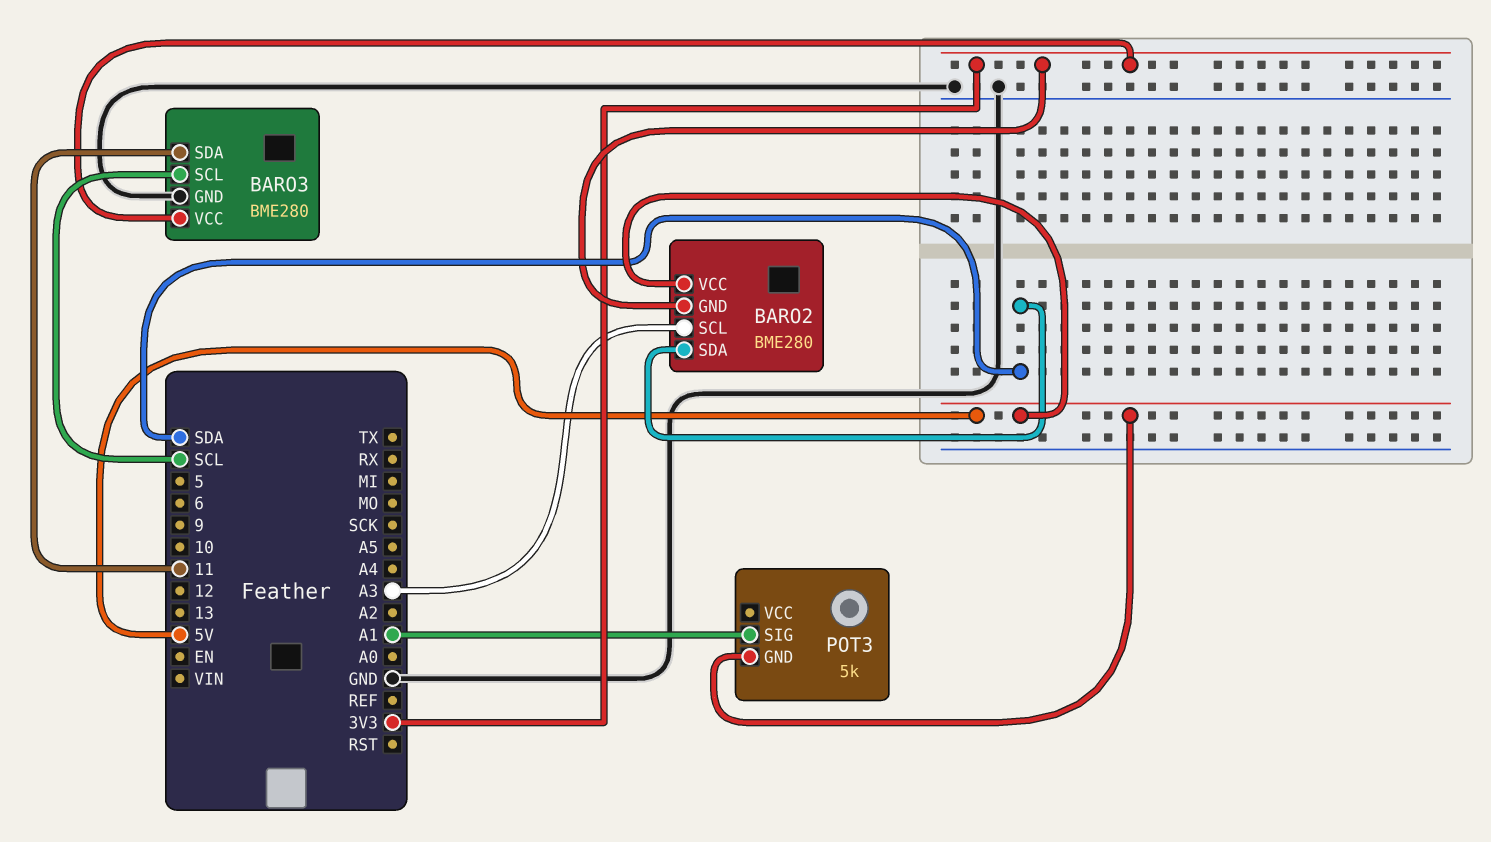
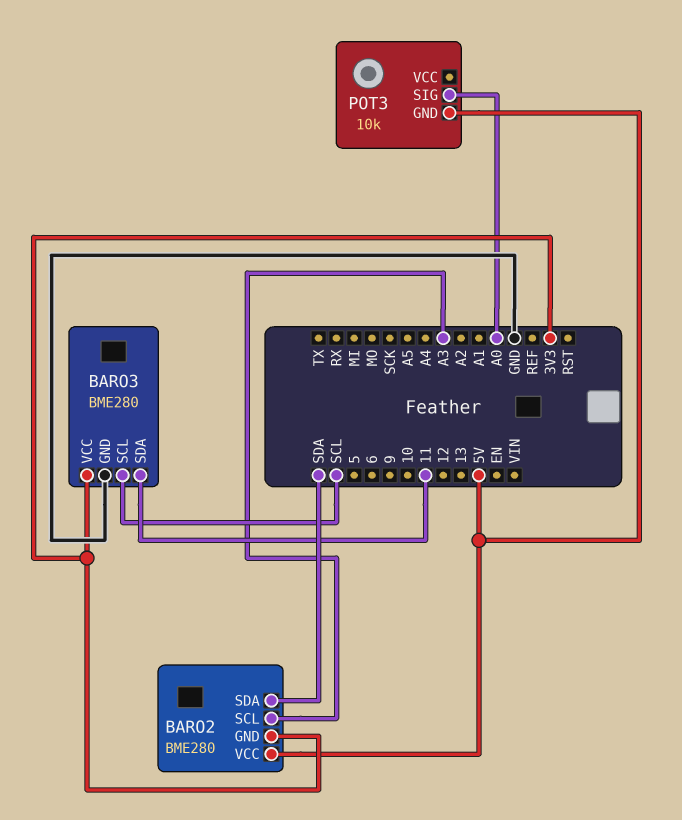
POT3: 5k -> 10k
POT3 pin SIG: A1 -> A0

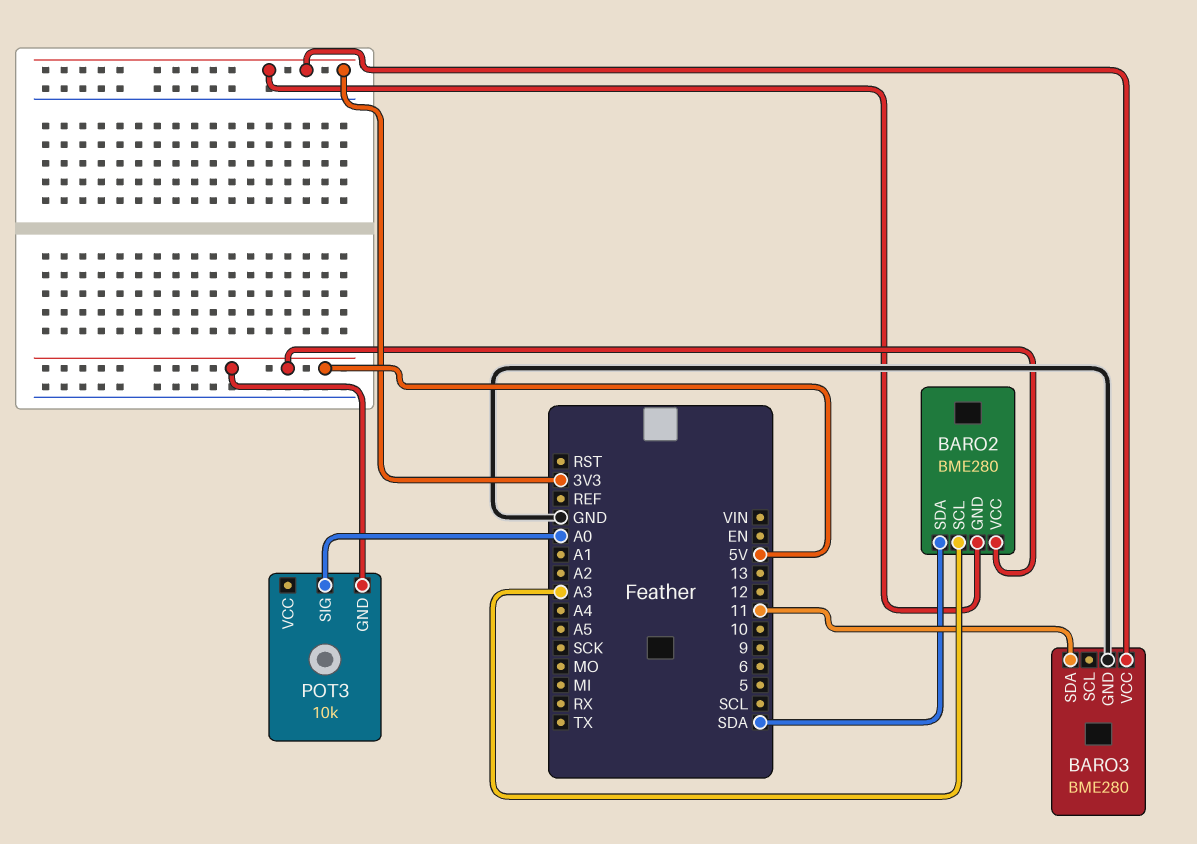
BARO3 pin SCL: SCL -> none

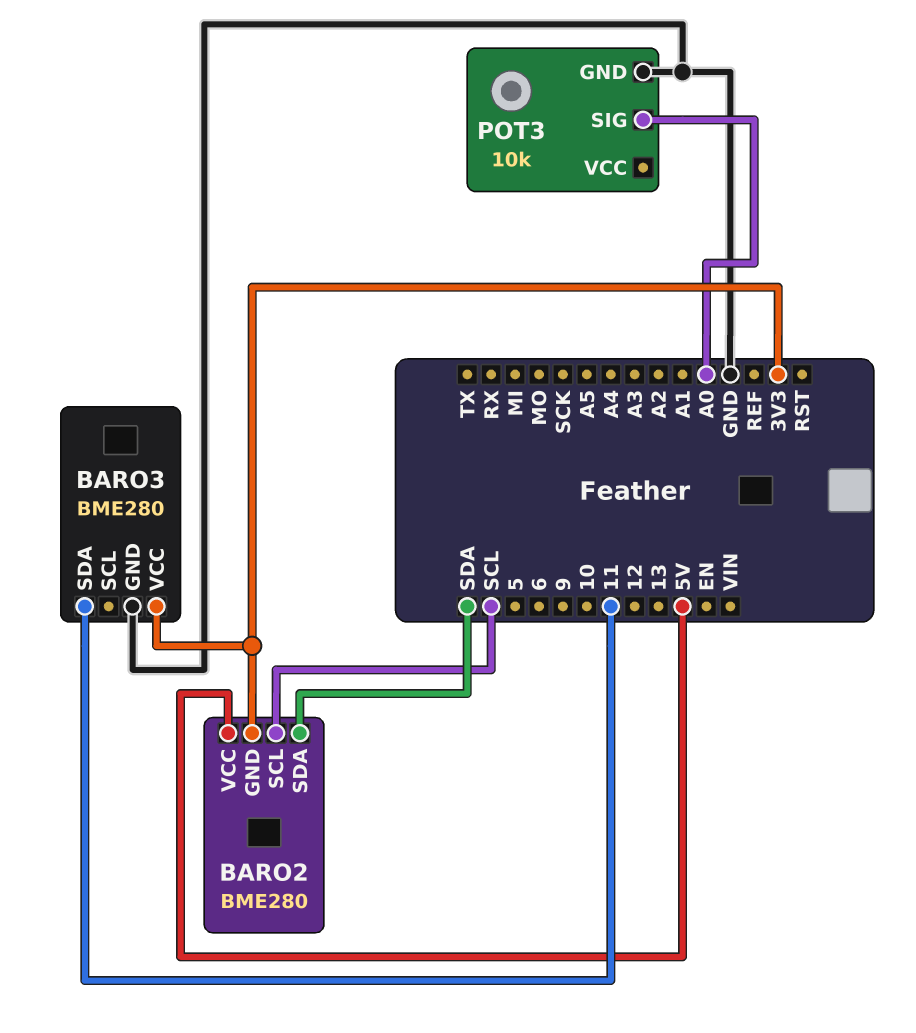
BARO2 pin SCL: A3 -> SCL
POT3 pin GND: 5V -> GND

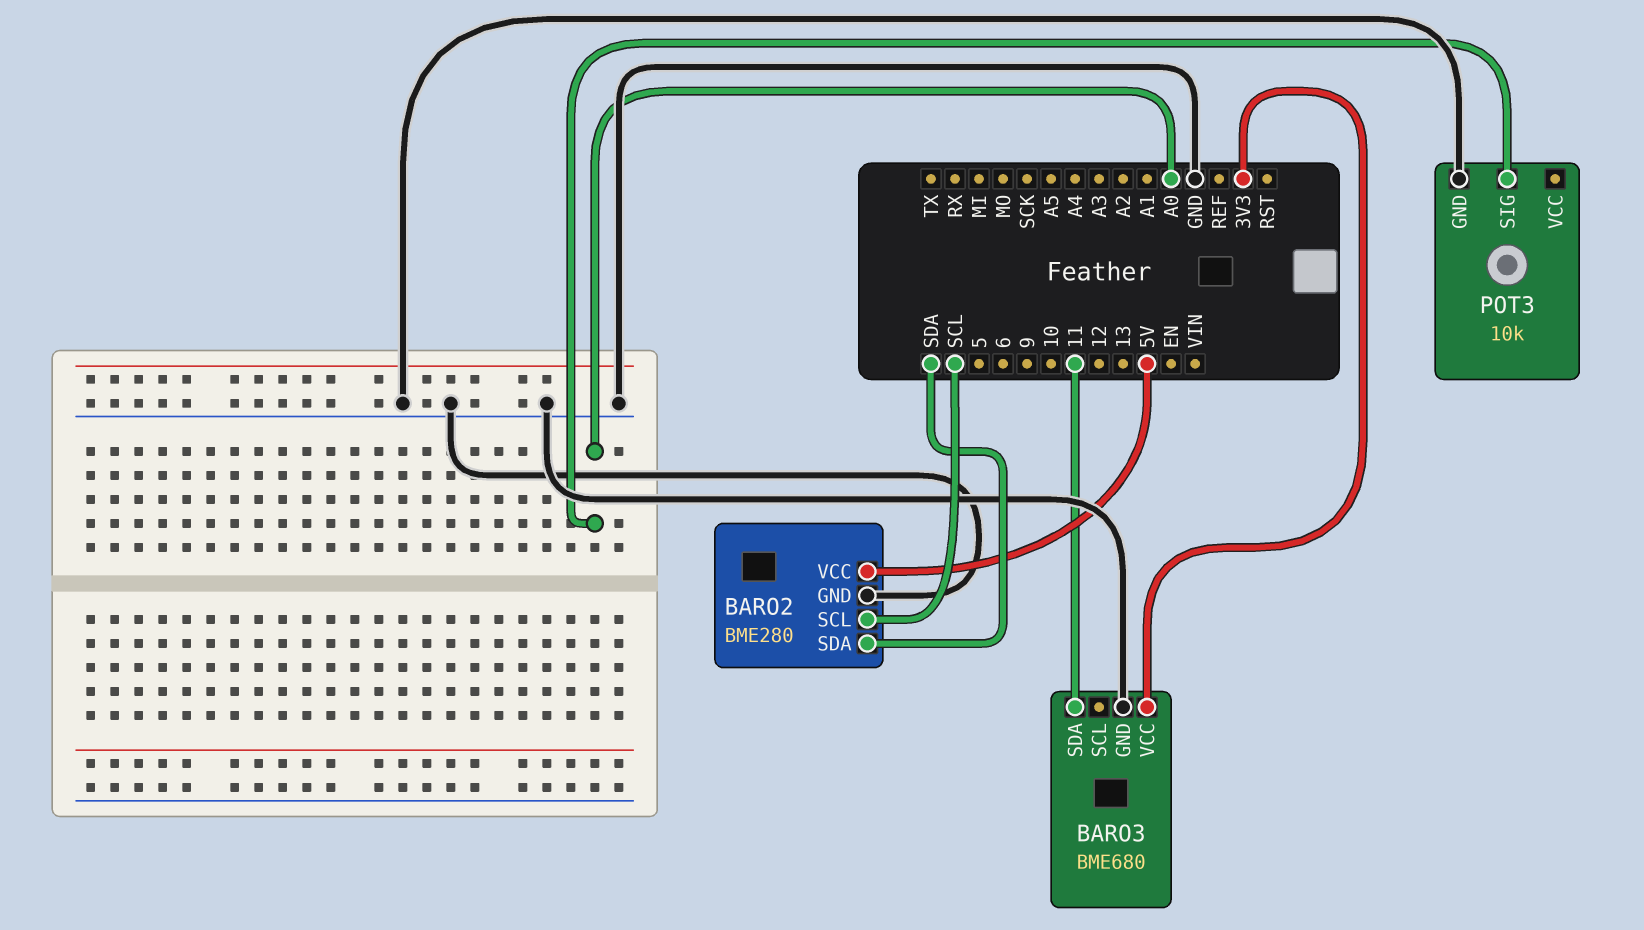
BARO2 pin GND: 3V3 -> GND
BARO3: BME280 -> BME680

